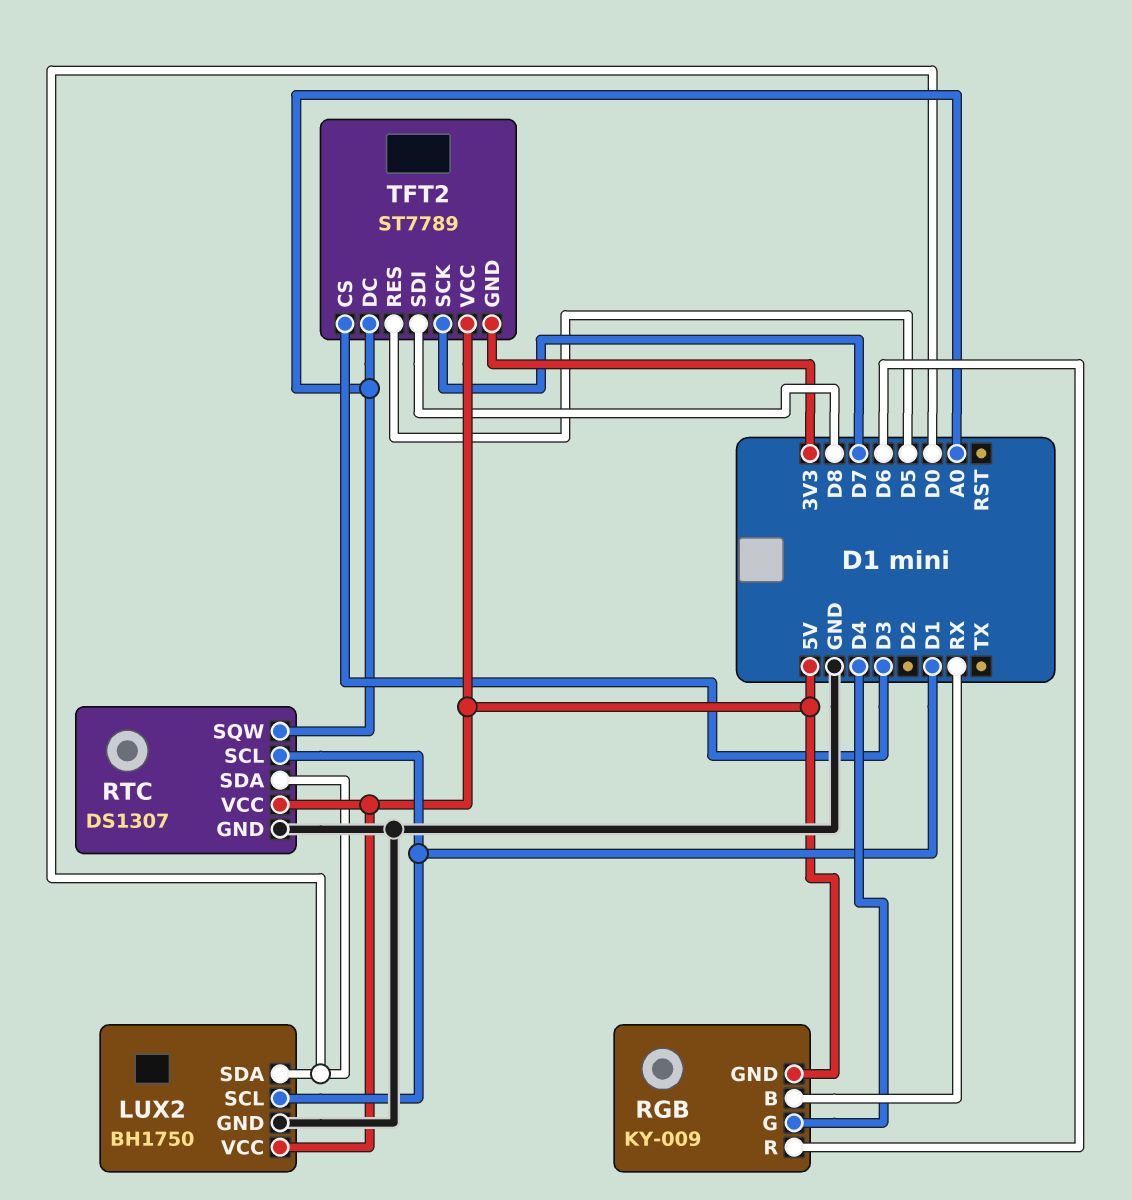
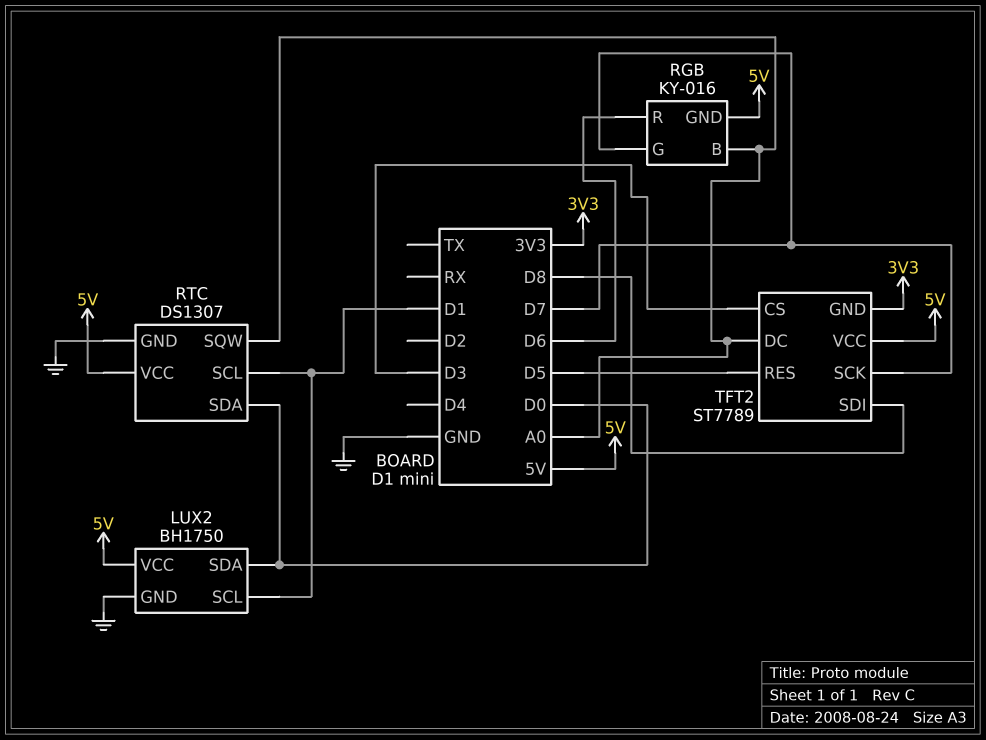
RGB: KY-009 -> KY-016
RGB pin B: RX -> A0
RGB pin G: D4 -> D7

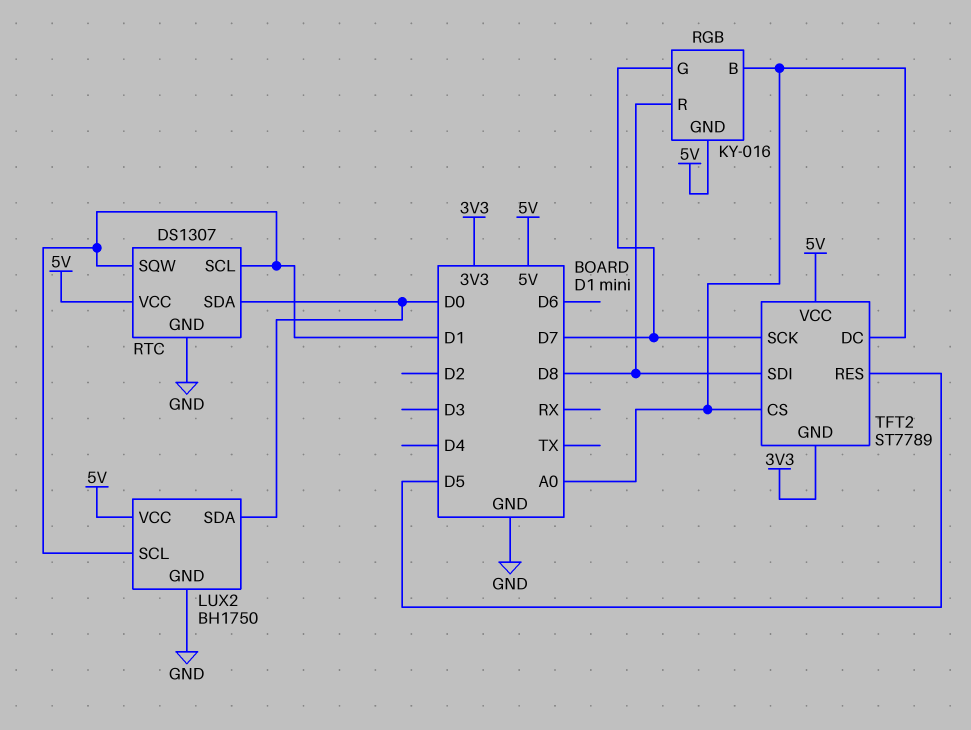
RGB pin R: D6 -> D8
RTC pin SQW: A0 -> D1
TFT2 pin CS: D3 -> A0

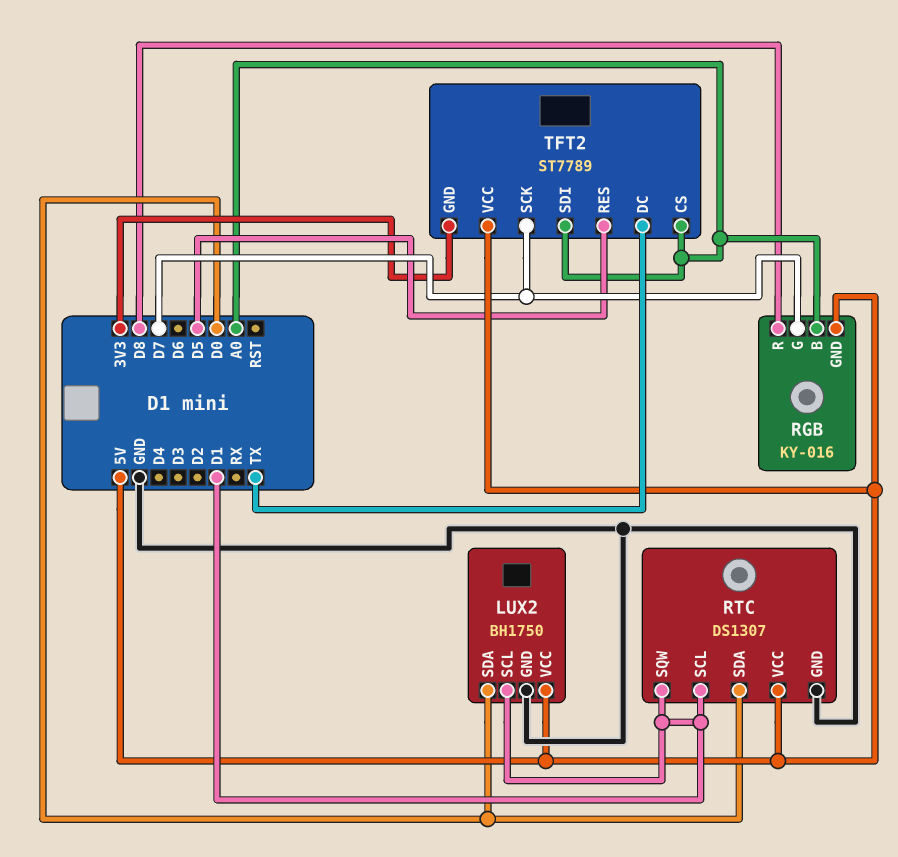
TFT2 pin DC: A0 -> TX
TFT2 pin SDI: D8 -> A0

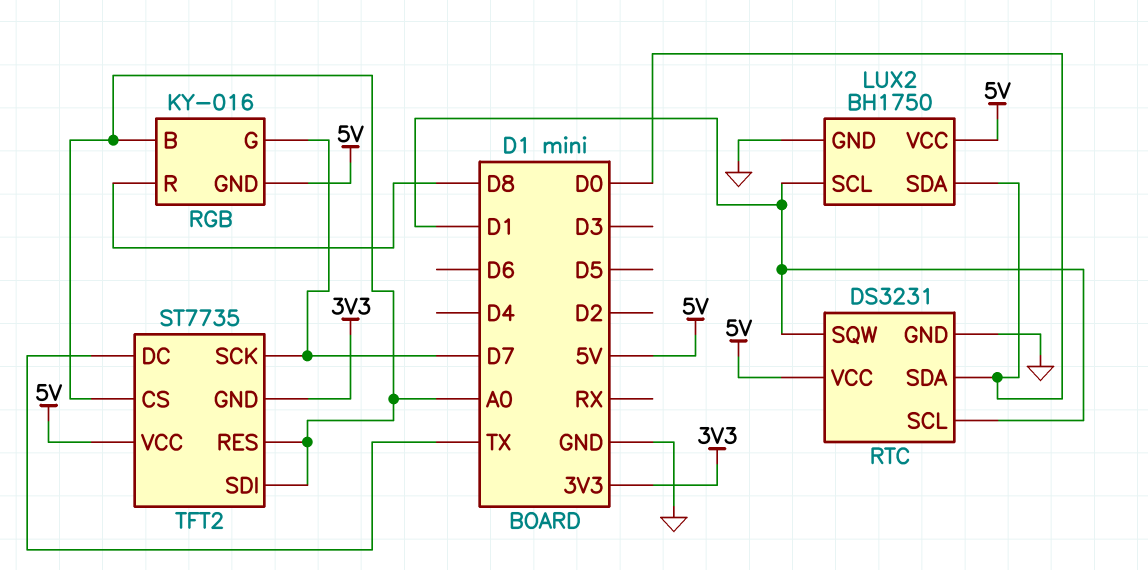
RTC: DS1307 -> DS3231
TFT2: ST7789 -> ST7735
TFT2 pin RES: D5 -> A0

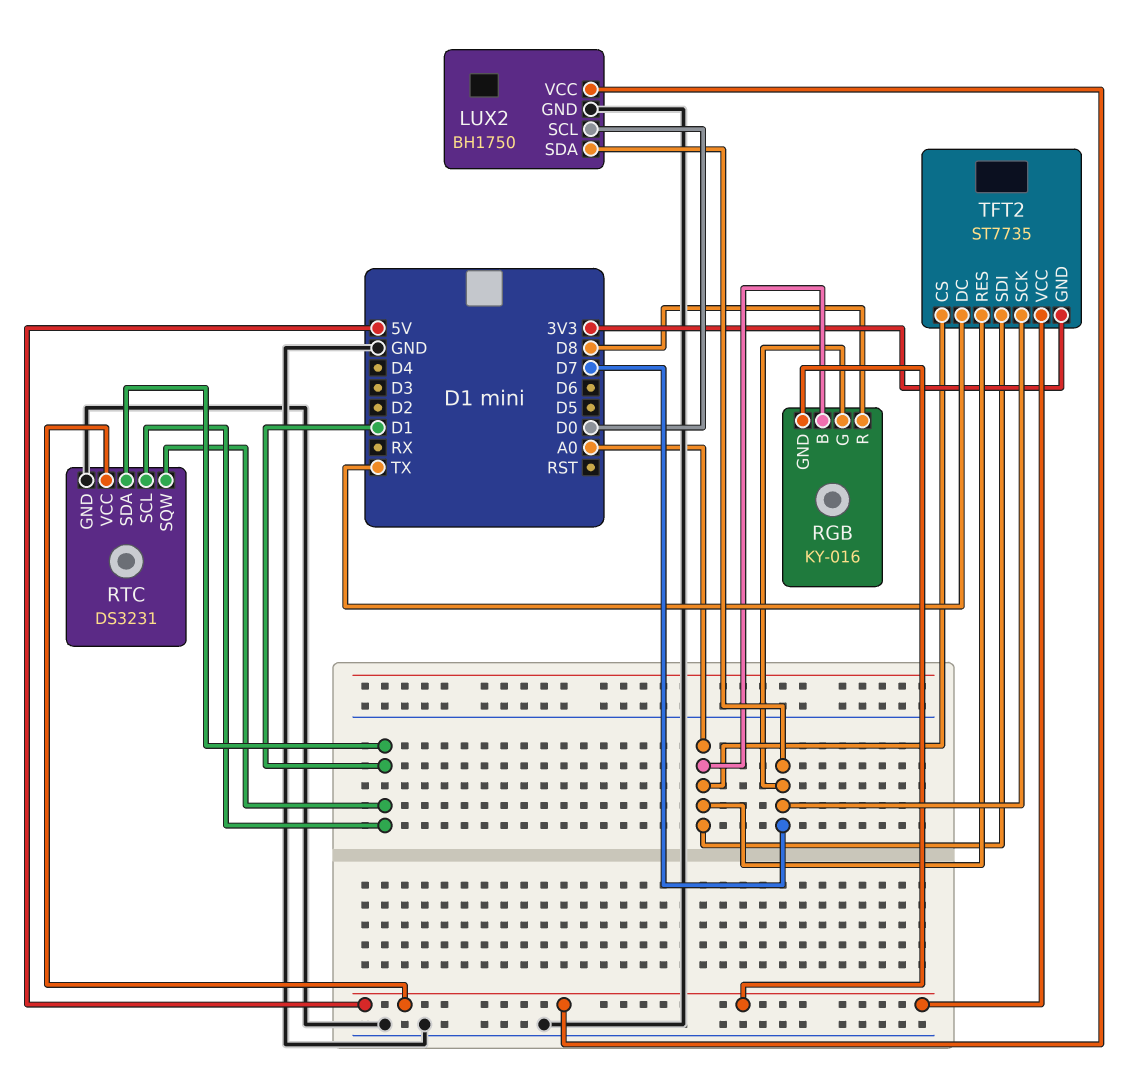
LUX2 pin SCL: D1 -> D0
LUX2 pin SDA: D0 -> D7
RTC pin SDA: D0 -> D1

